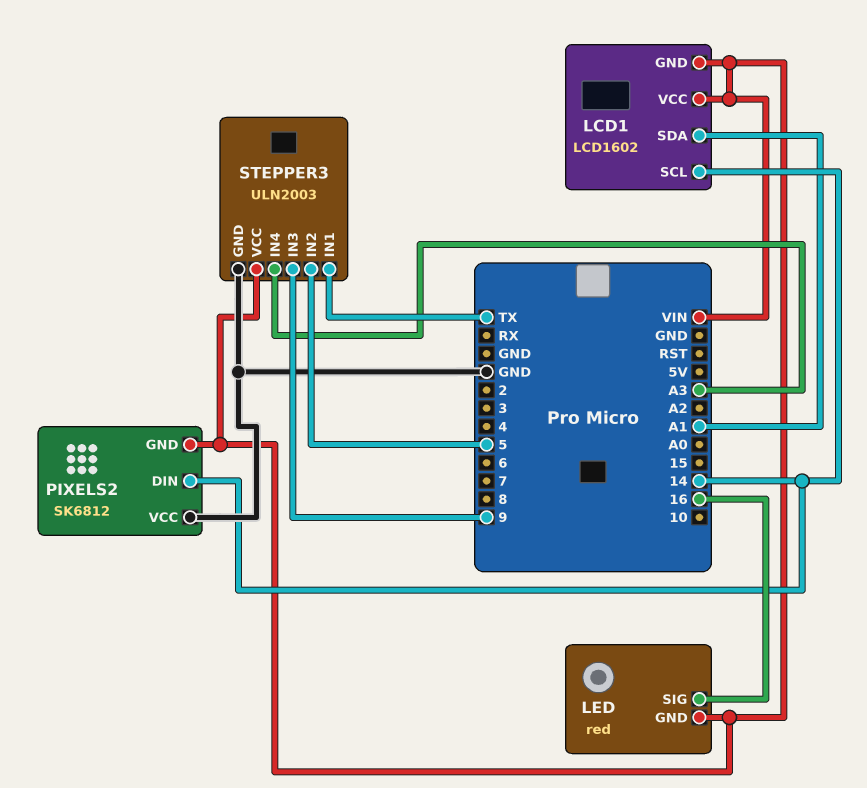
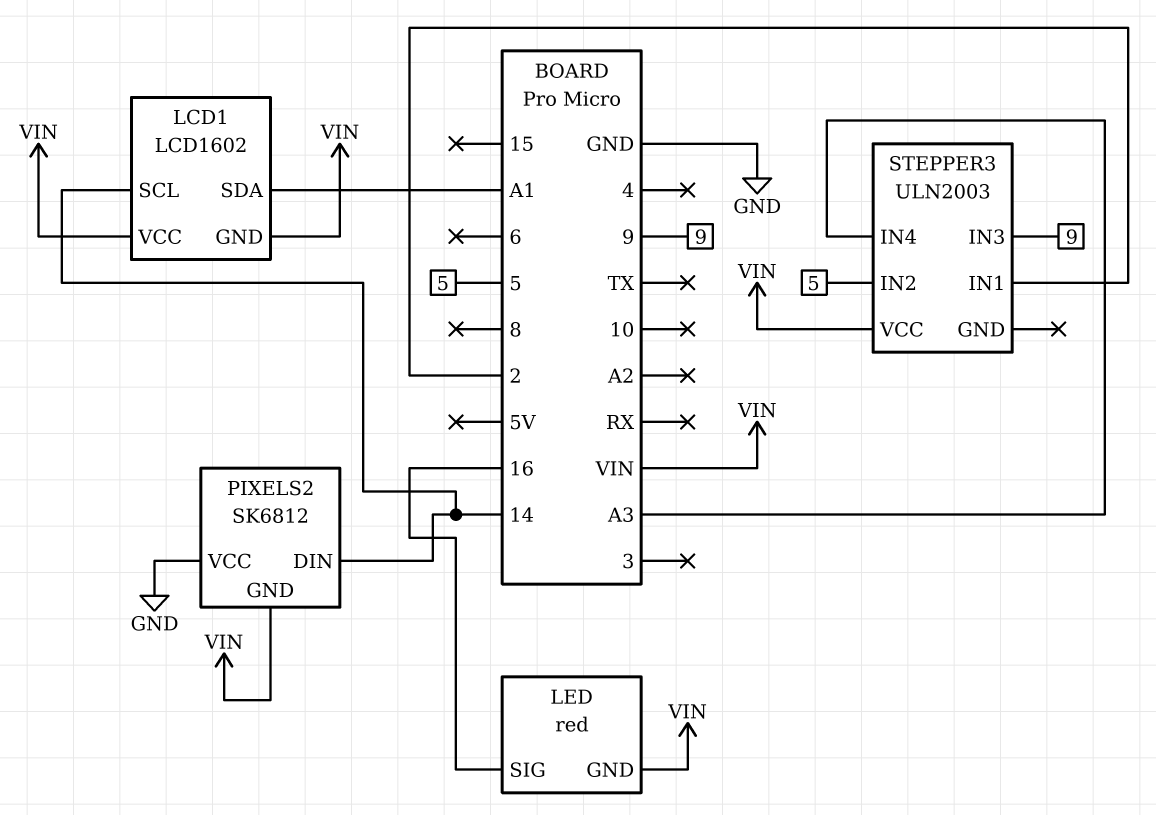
STEPPER3 pin GND: GND -> none
STEPPER3 pin IN1: TX -> 2

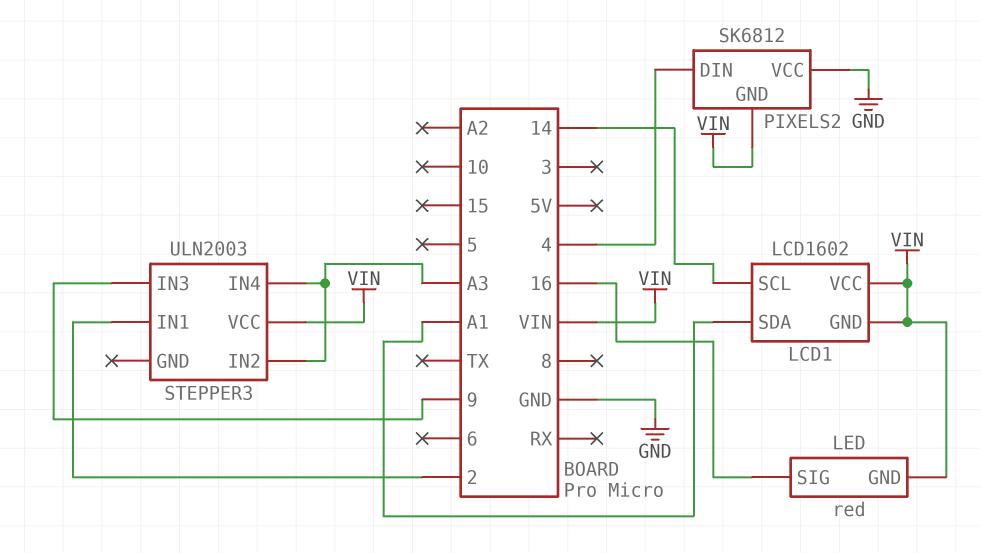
PIXELS2 pin DIN: 14 -> 4
STEPPER3 pin IN2: 5 -> A3

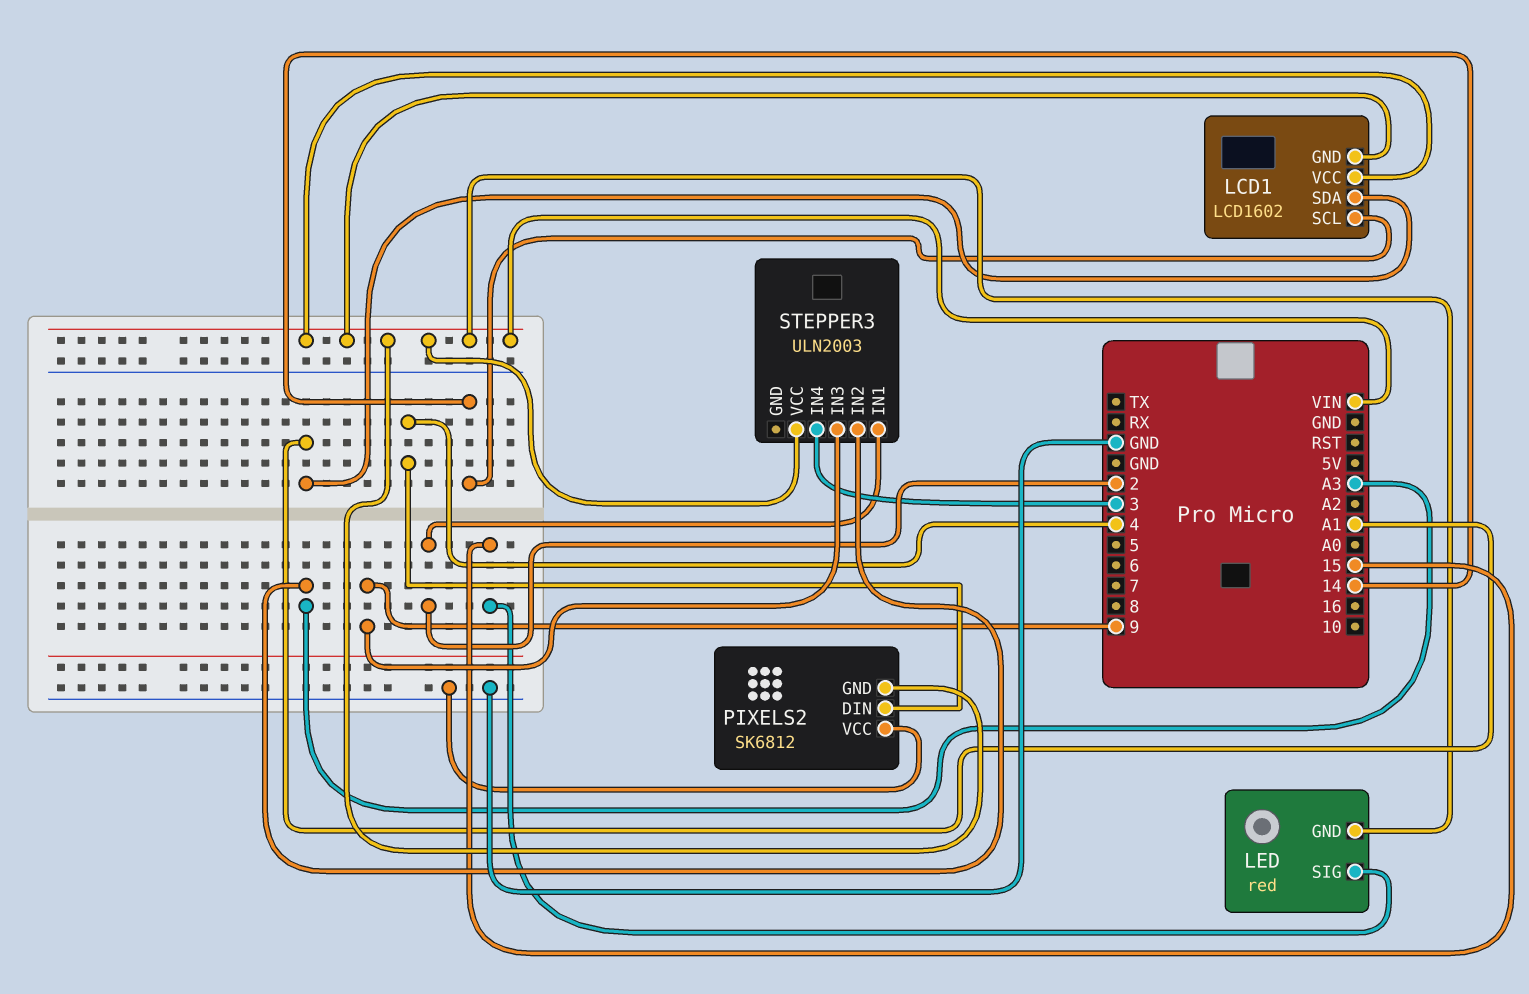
LED pin SIG: 16 -> 15
STEPPER3 pin IN4: A3 -> 3

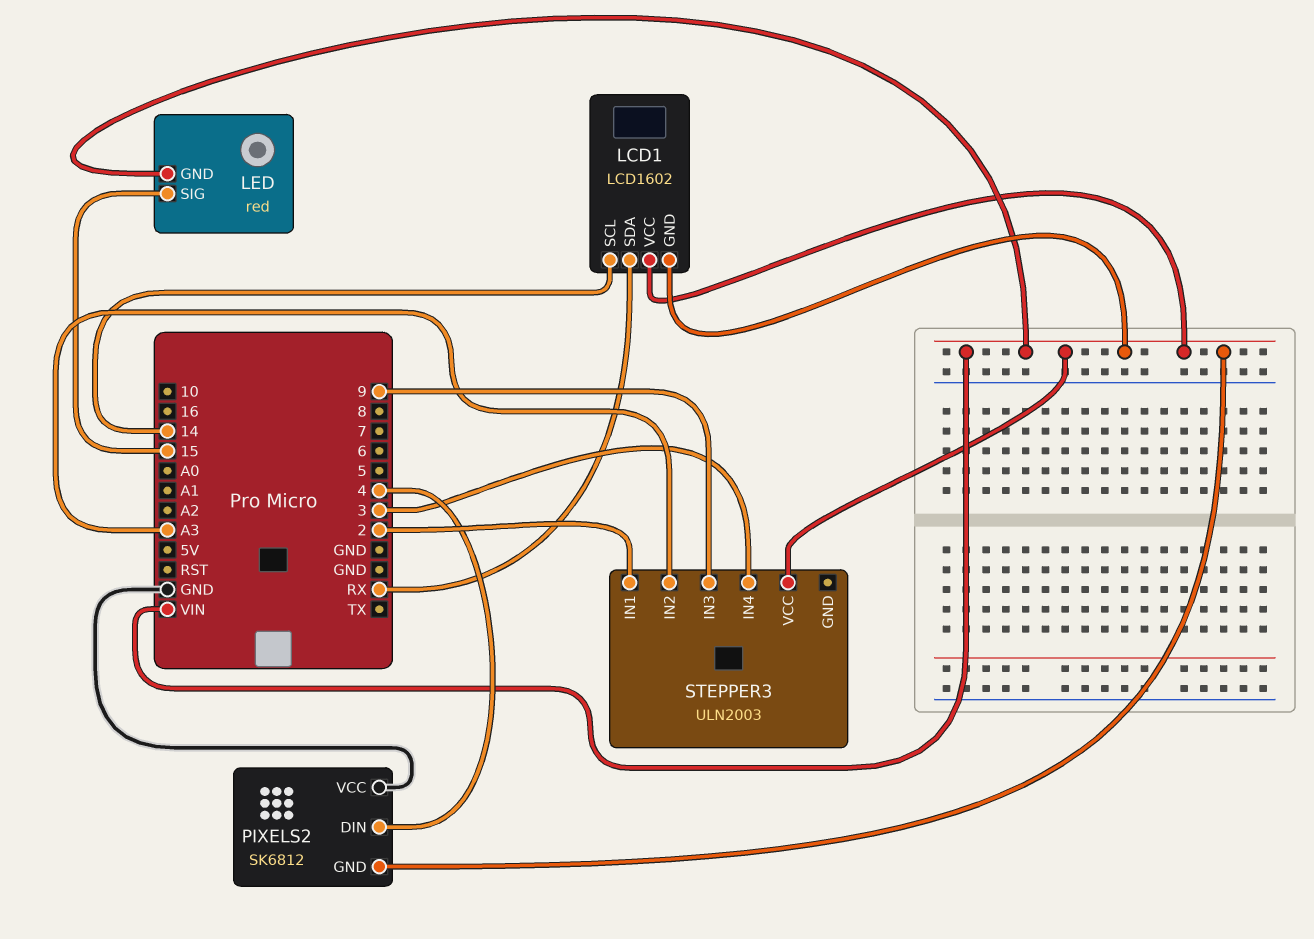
LCD1 pin SDA: A1 -> RX

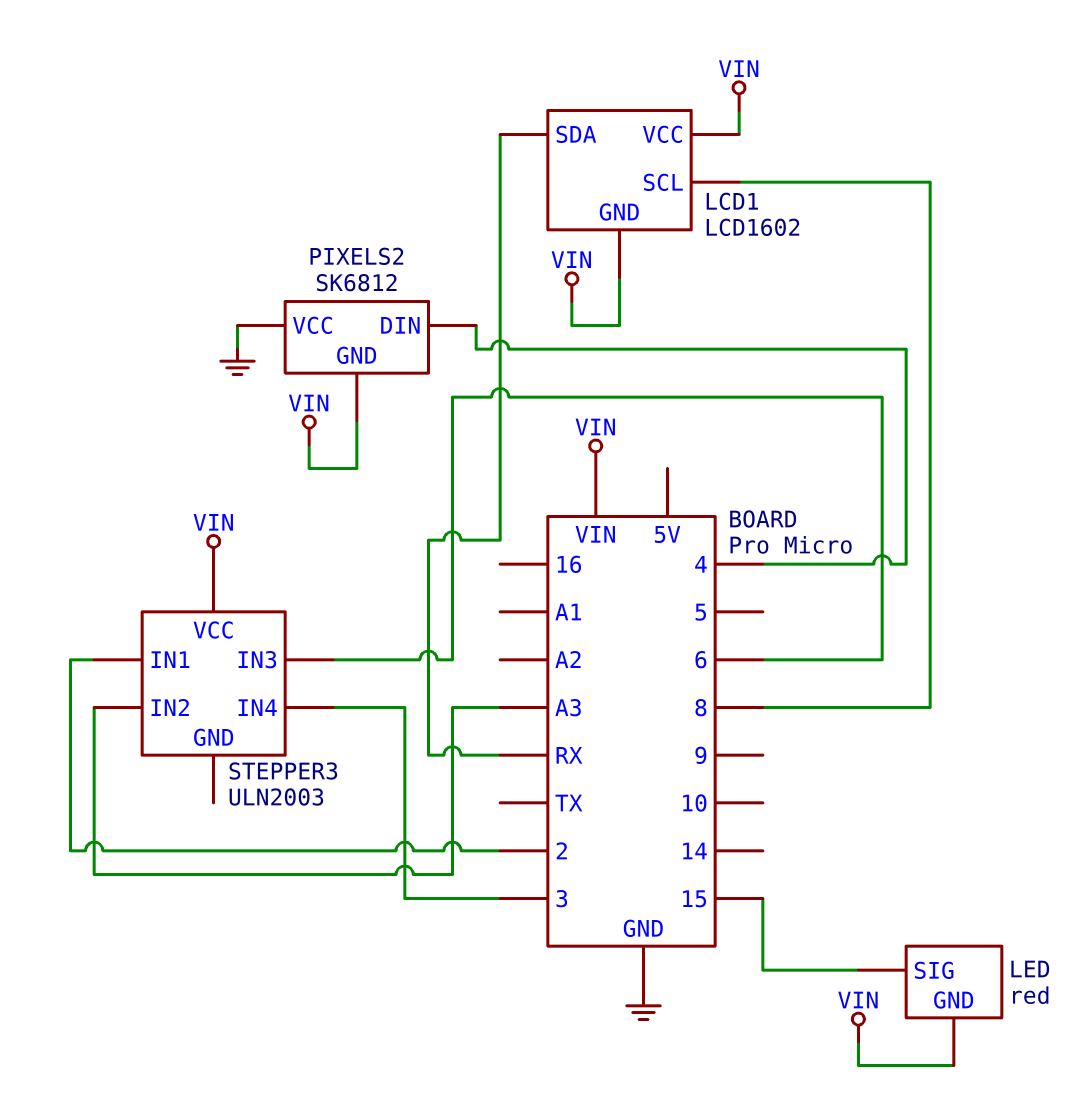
LCD1 pin SCL: 14 -> 8
STEPPER3 pin IN3: 9 -> 6

